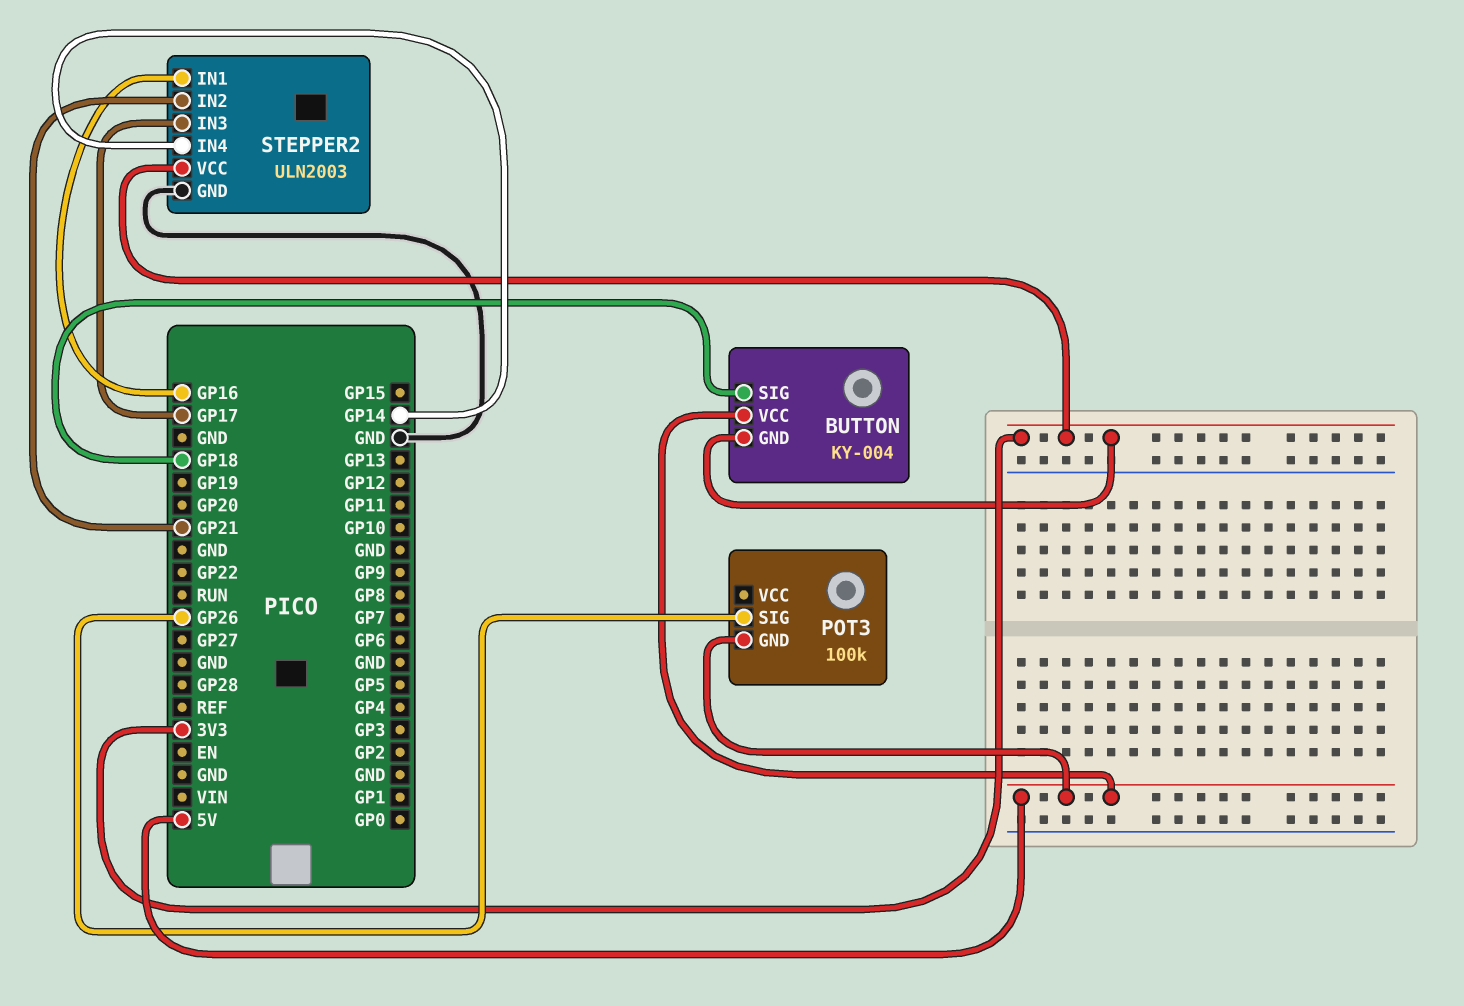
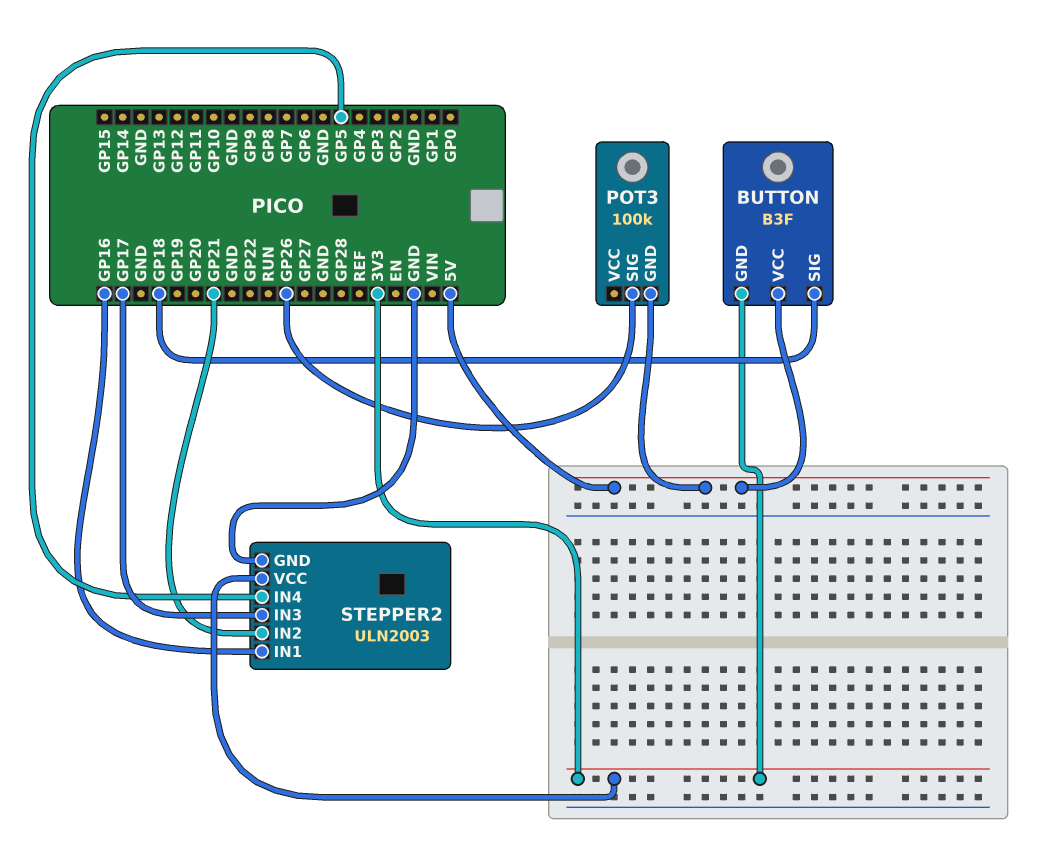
BUTTON: KY-004 -> B3F
STEPPER2 pin IN4: GP14 -> GP5

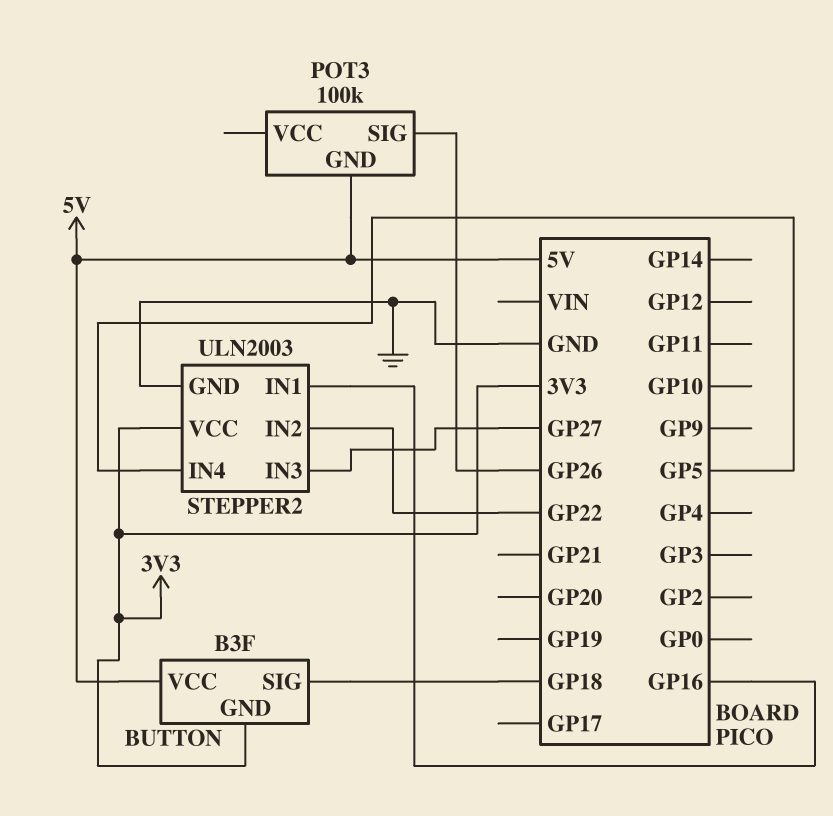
STEPPER2 pin IN2: GP21 -> GP22
STEPPER2 pin IN3: GP17 -> GP27

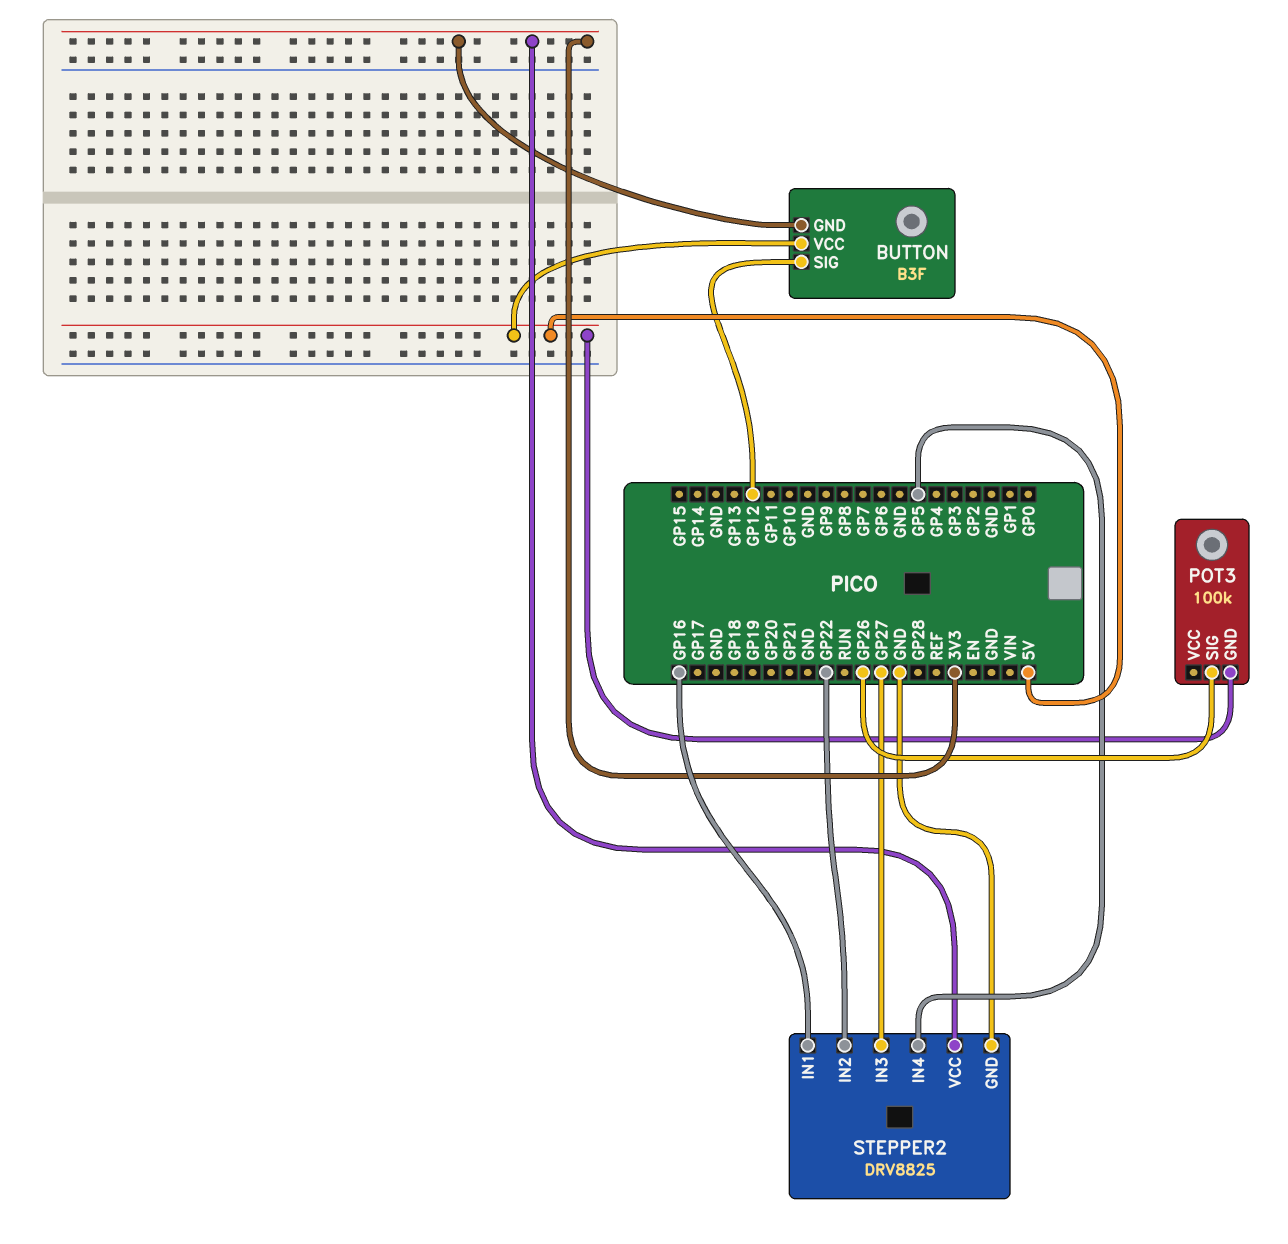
BUTTON pin SIG: GP18 -> GP12
STEPPER2: ULN2003 -> DRV8825

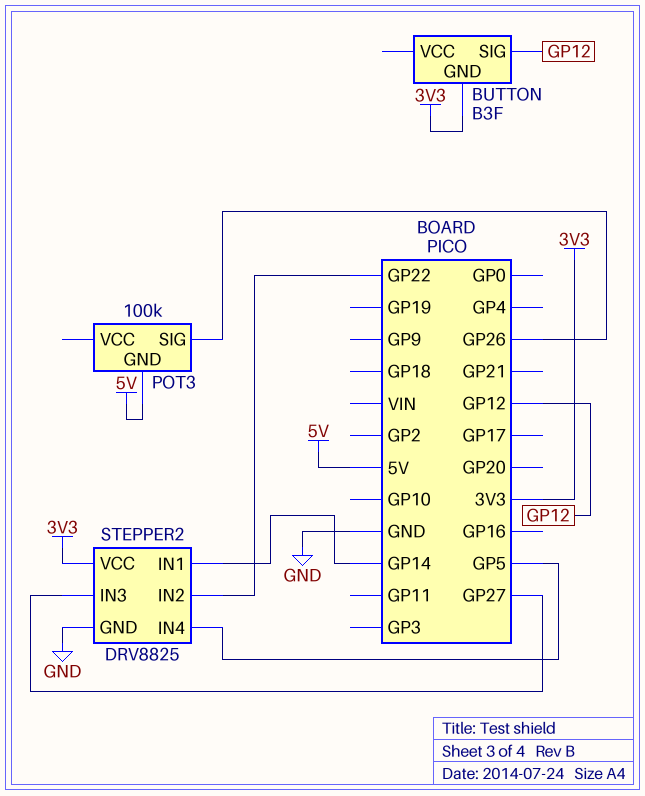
BUTTON pin VCC: 5V -> none
STEPPER2 pin IN1: GP16 -> GP14

